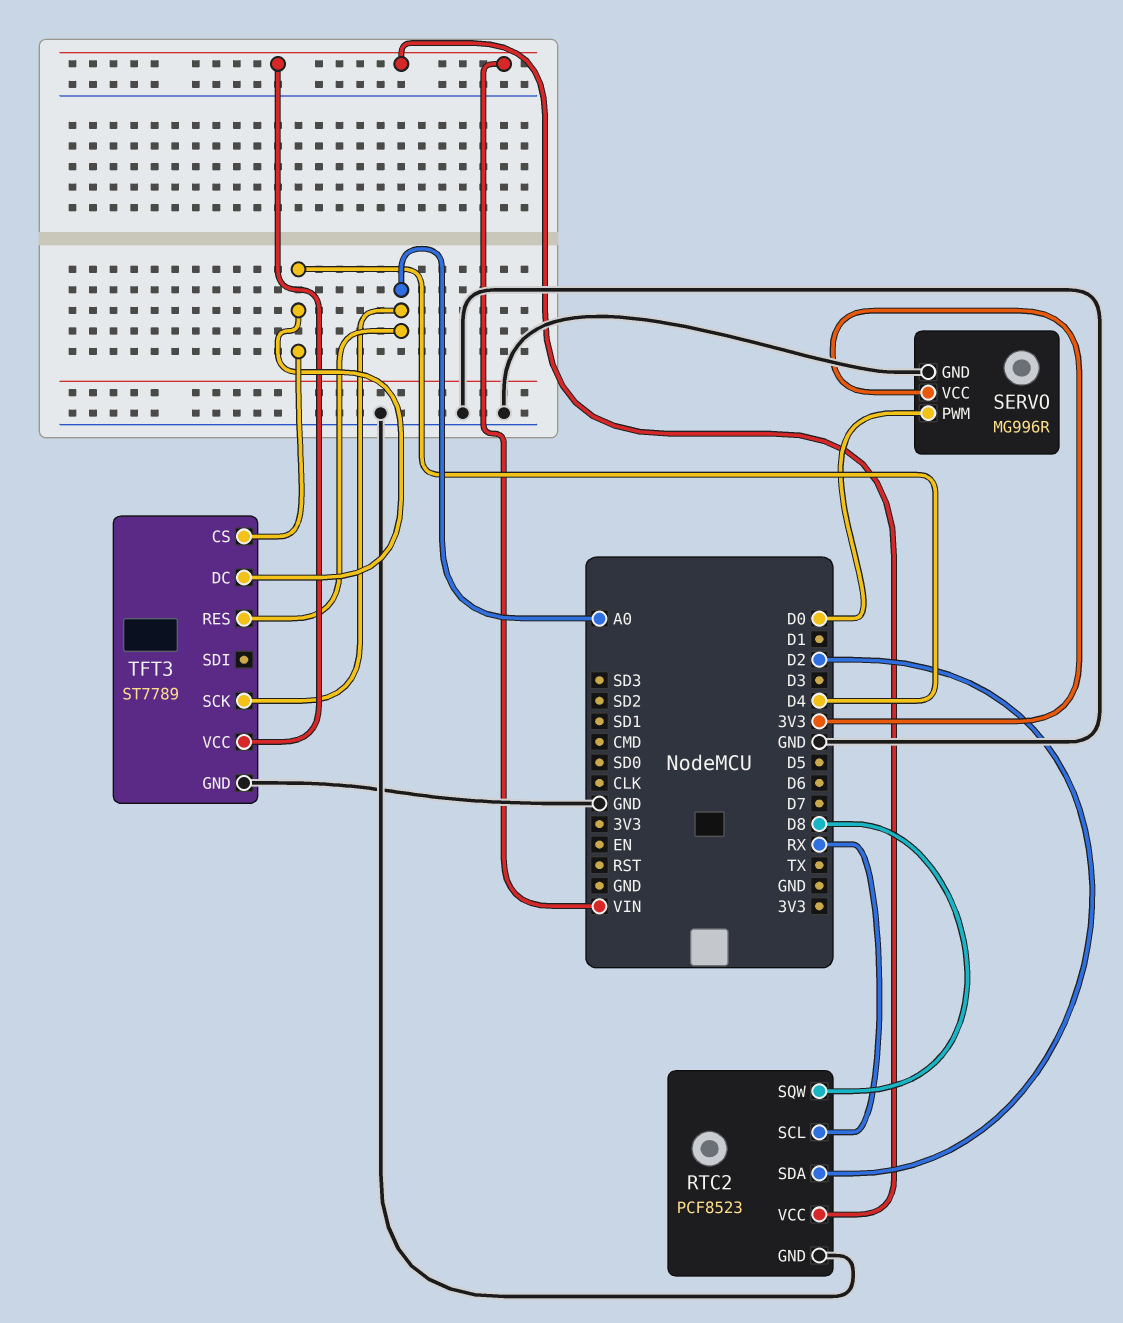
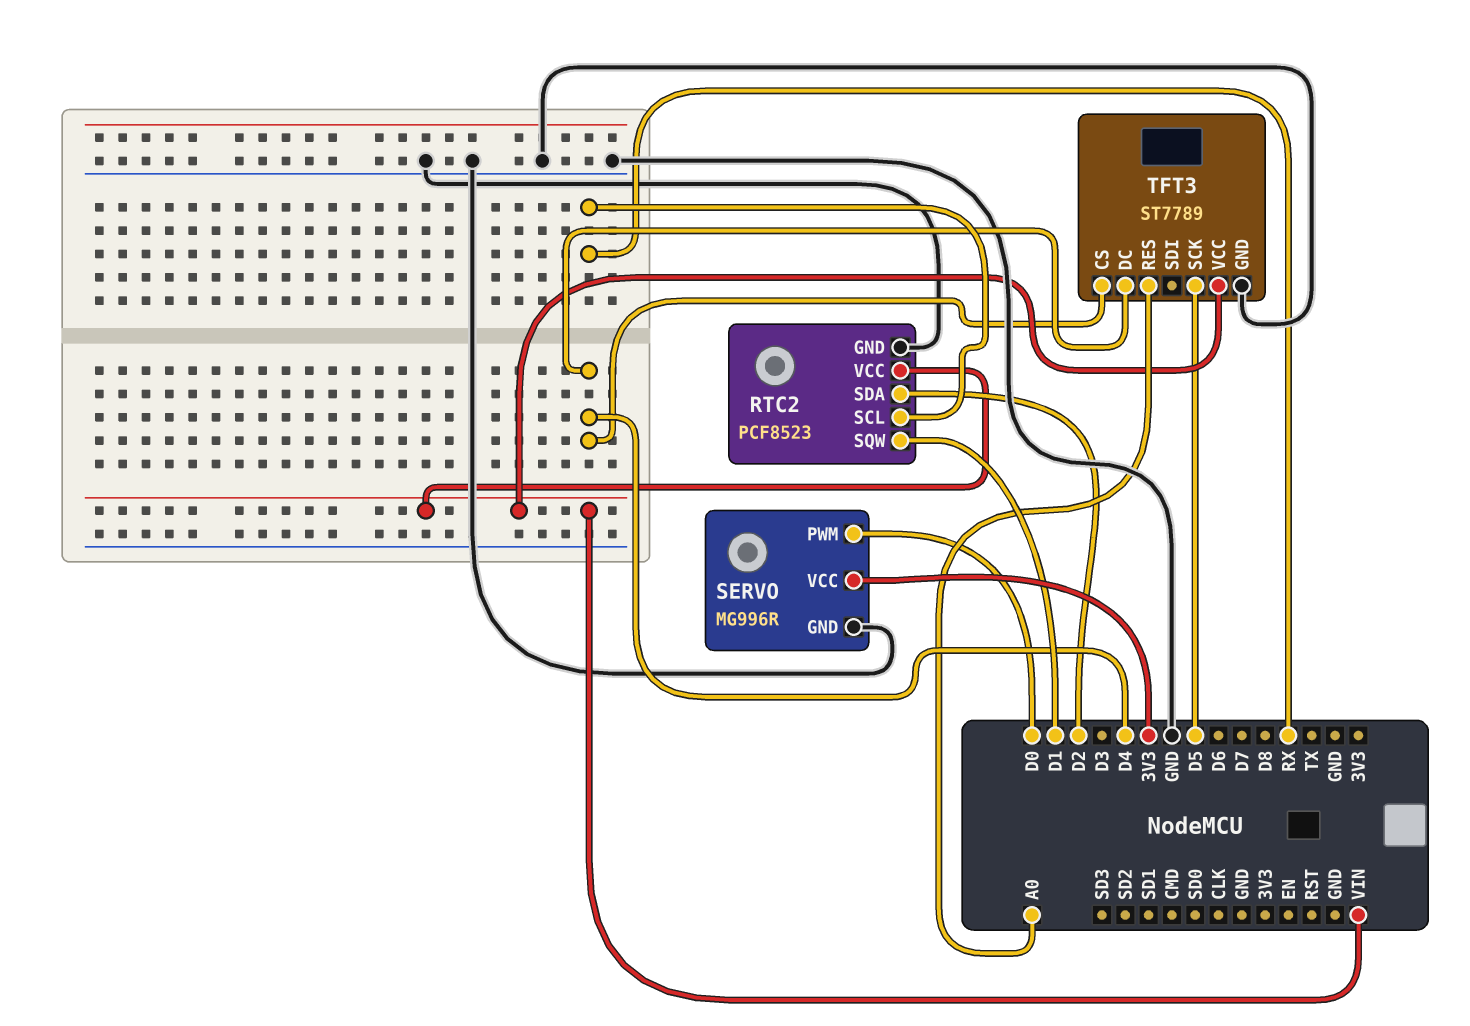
RTC2 pin SQW: D8 -> D1
TFT3 pin SCK: A0 -> D5

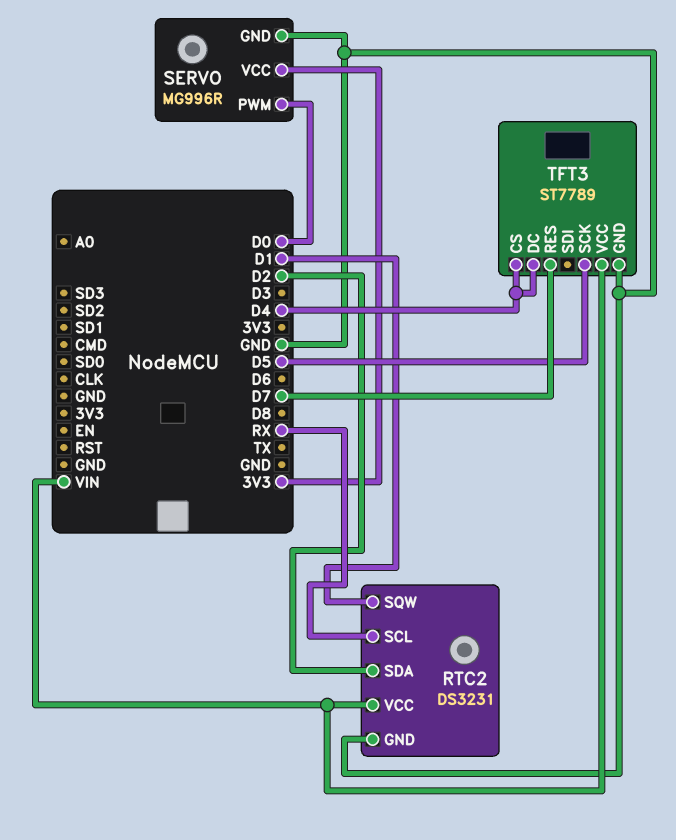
RTC2: PCF8523 -> DS3231
TFT3 pin RES: A0 -> D7

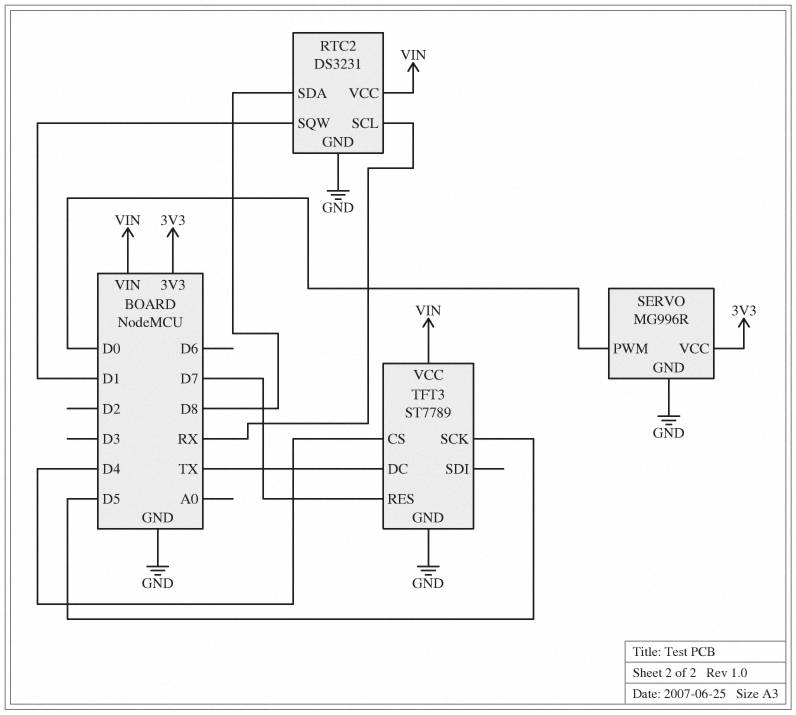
RTC2 pin SDA: D2 -> D8
TFT3 pin DC: D4 -> TX

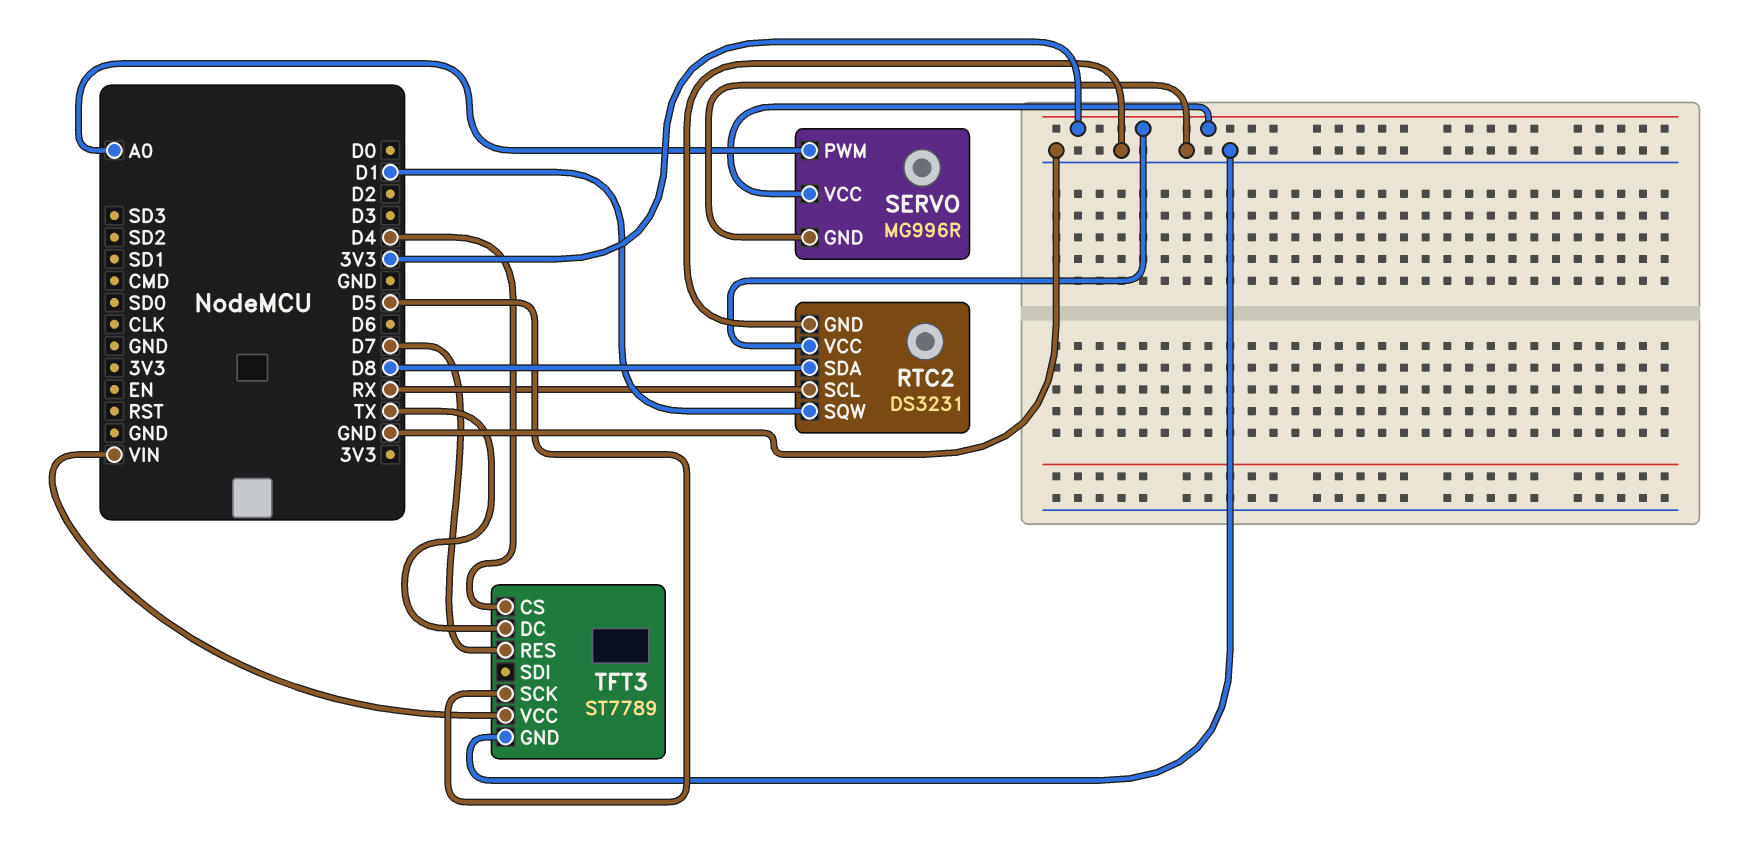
RTC2 pin VCC: VIN -> 3V3
SERVO pin PWM: D0 -> A0

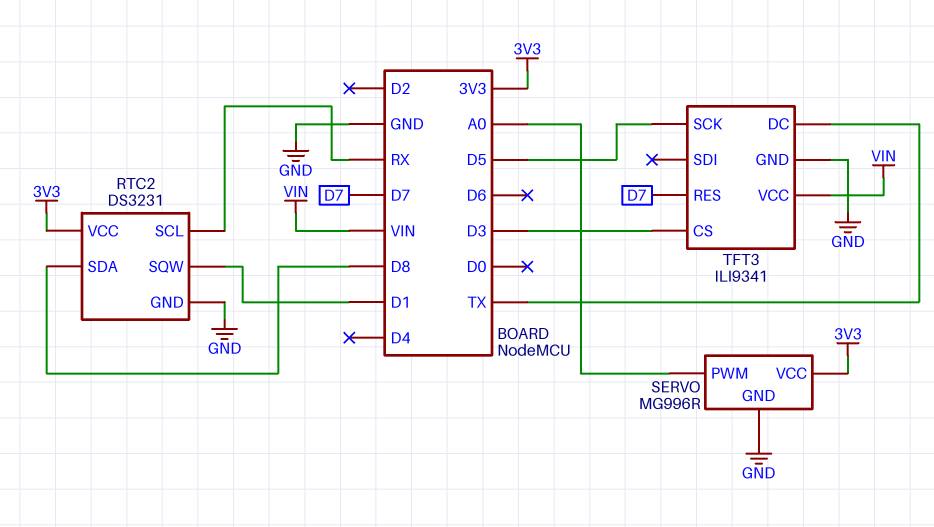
TFT3: ST7789 -> ILI9341
TFT3 pin CS: D4 -> D3

